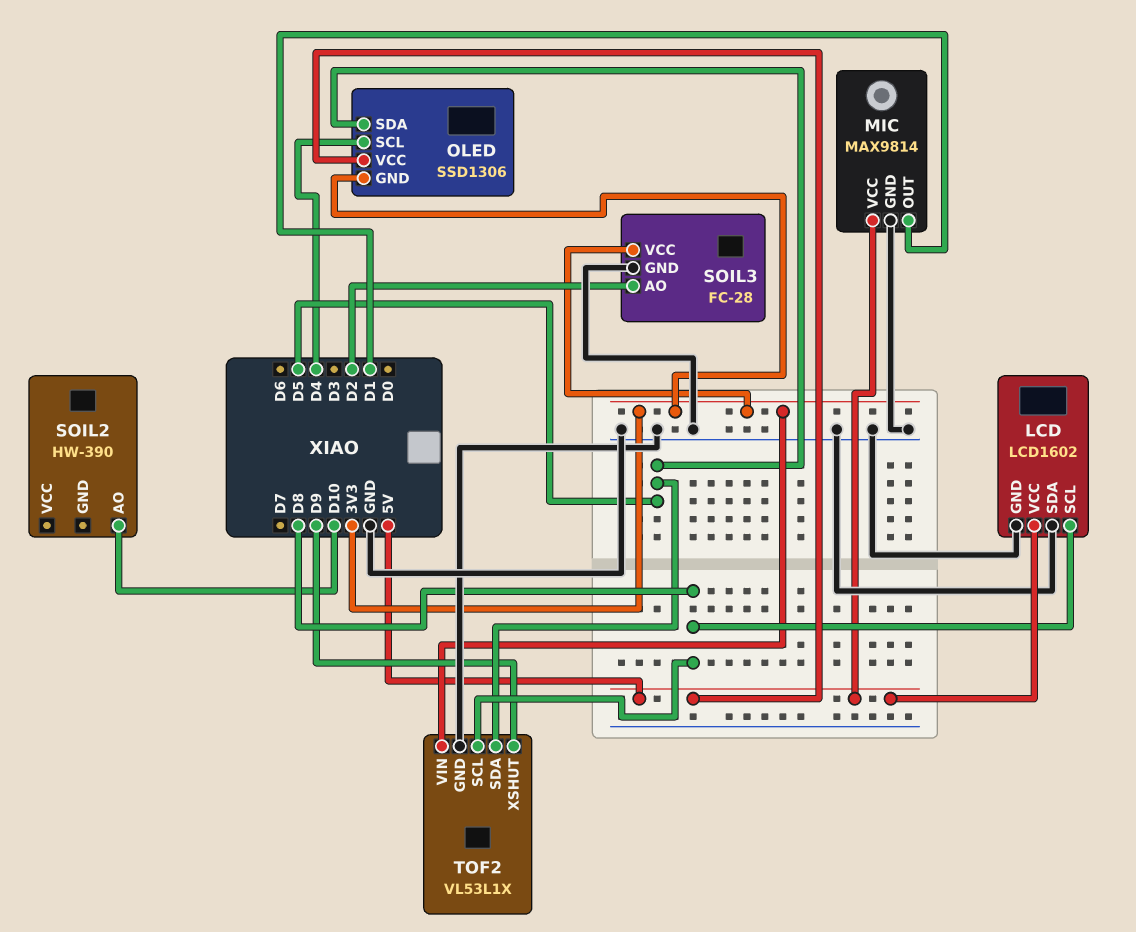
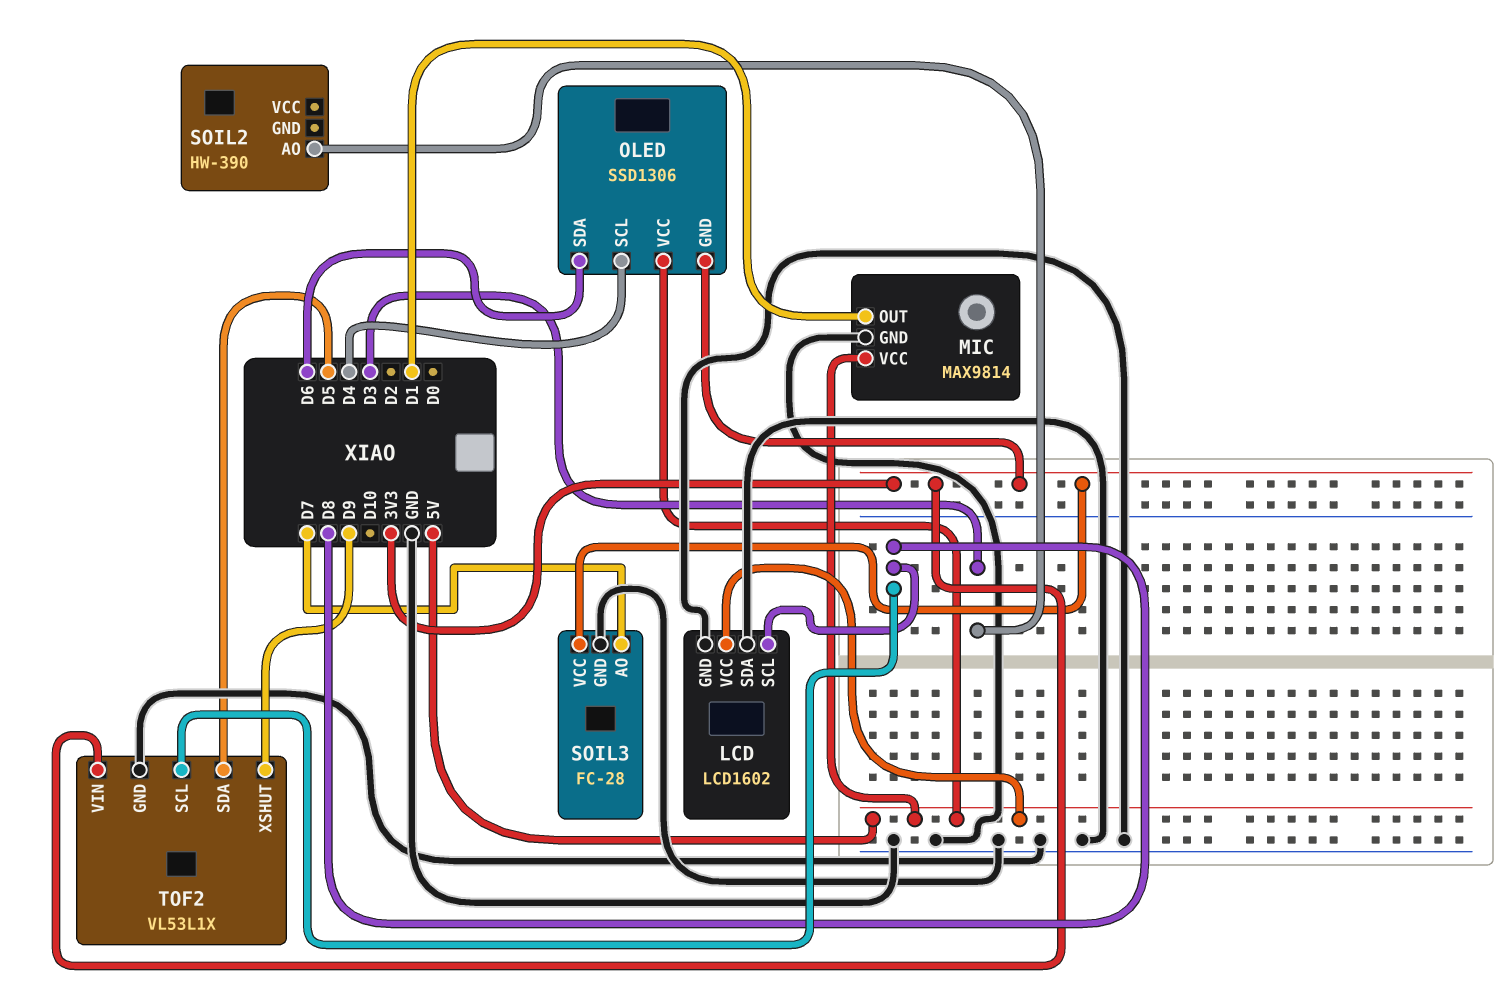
OLED pin SDA: D5 -> D6
SOIL2 pin AO: D10 -> D3
SOIL3 pin AO: D2 -> D7

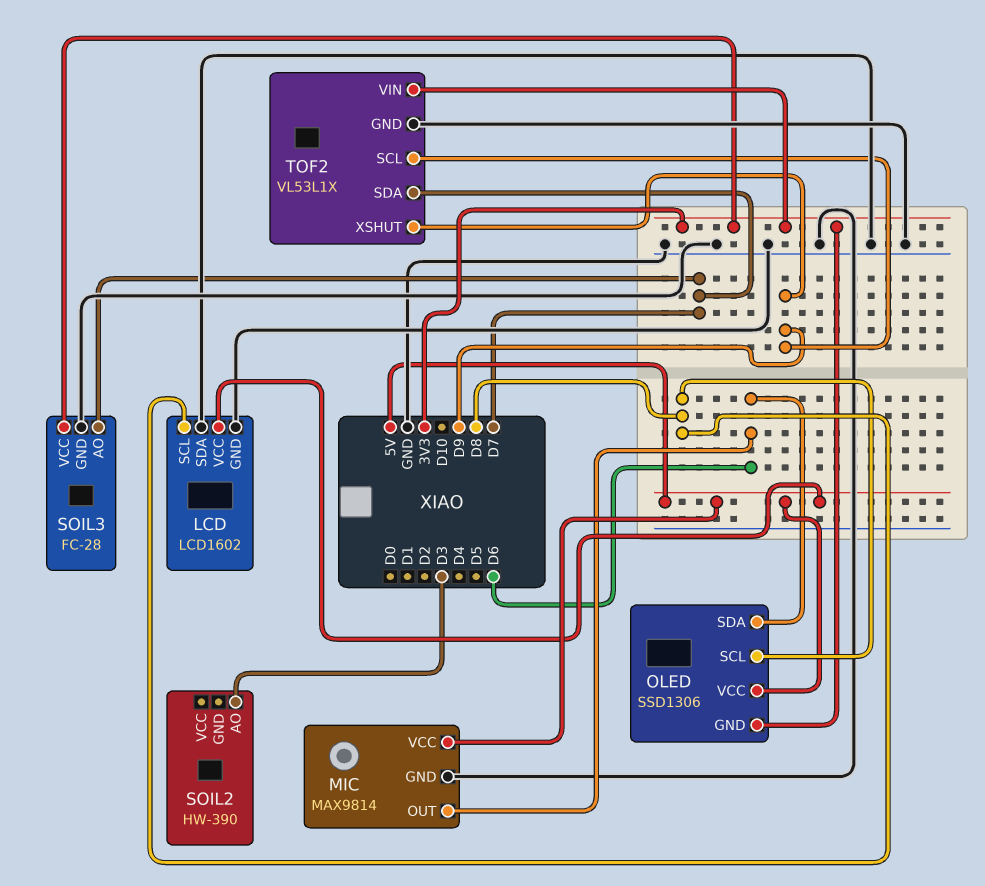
MIC pin OUT: D1 -> D6
OLED pin SCL: D4 -> D8
TOF2 pin SCL: D8 -> D9
TOF2 pin SDA: D5 -> D7

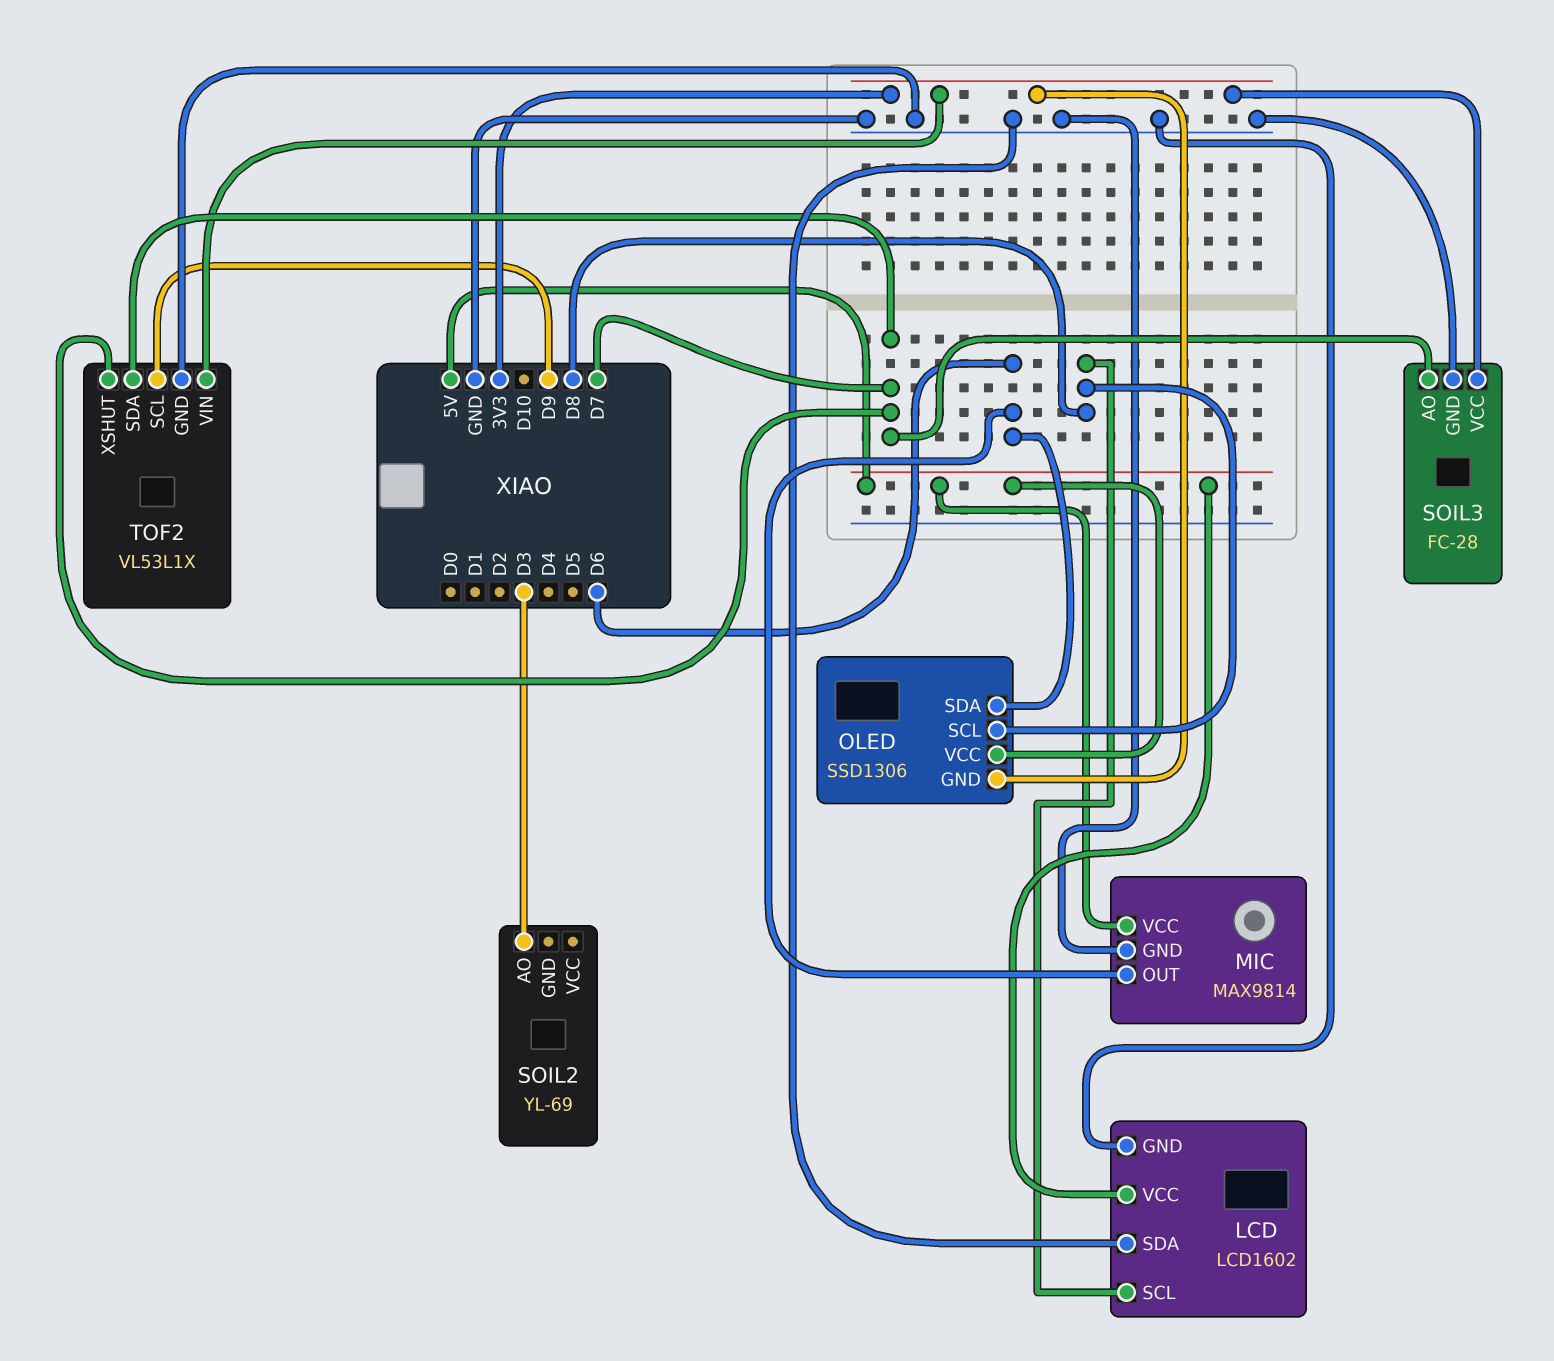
SOIL2: HW-390 -> YL-69
TOF2 pin XSHUT: D9 -> D7

